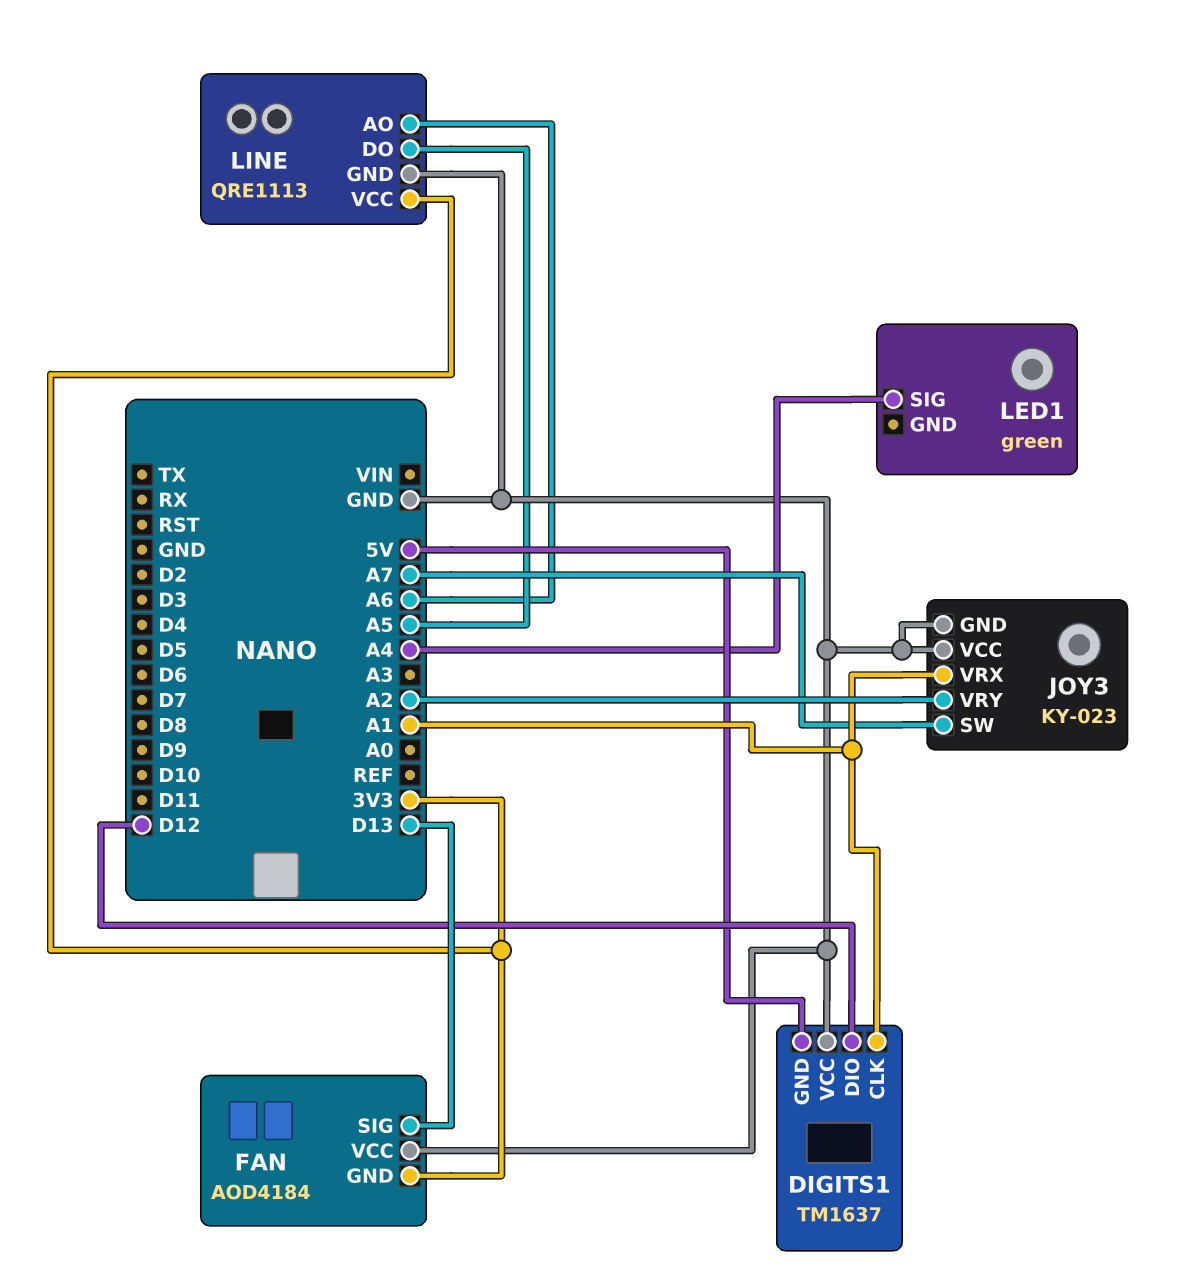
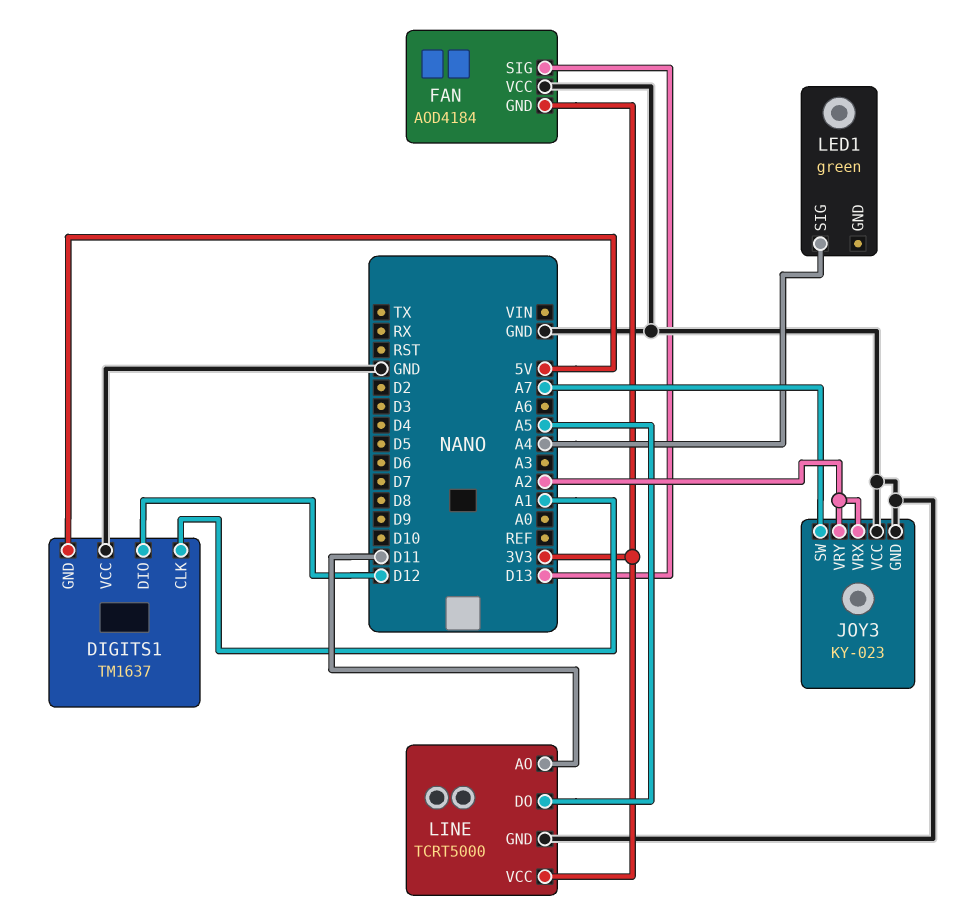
JOY3 pin VRX: A1 -> A2
LINE: QRE1113 -> TCRT5000
LINE pin AO: A6 -> D11

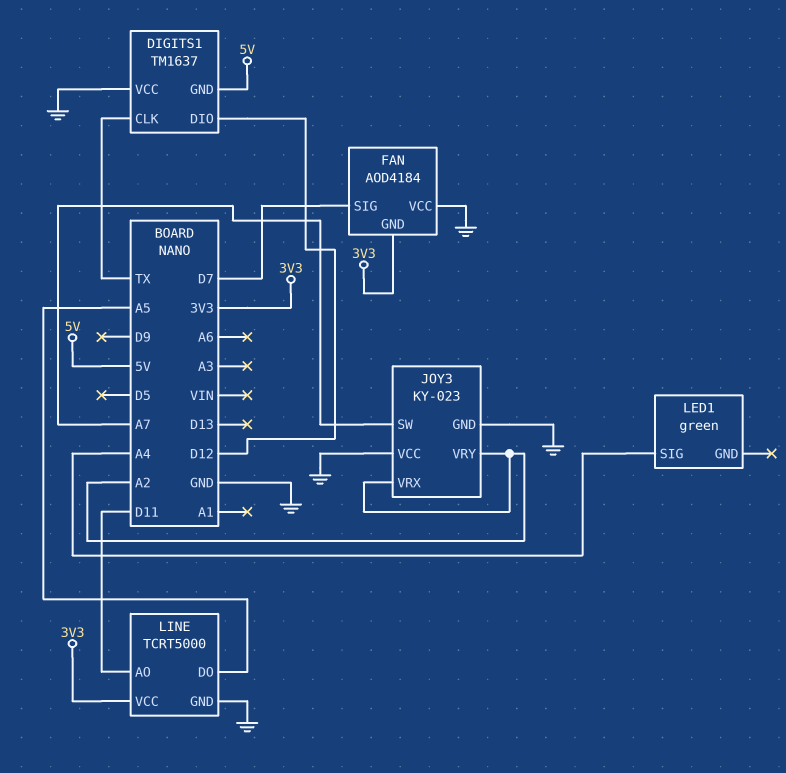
DIGITS1 pin CLK: A1 -> TX
FAN pin SIG: D13 -> D7

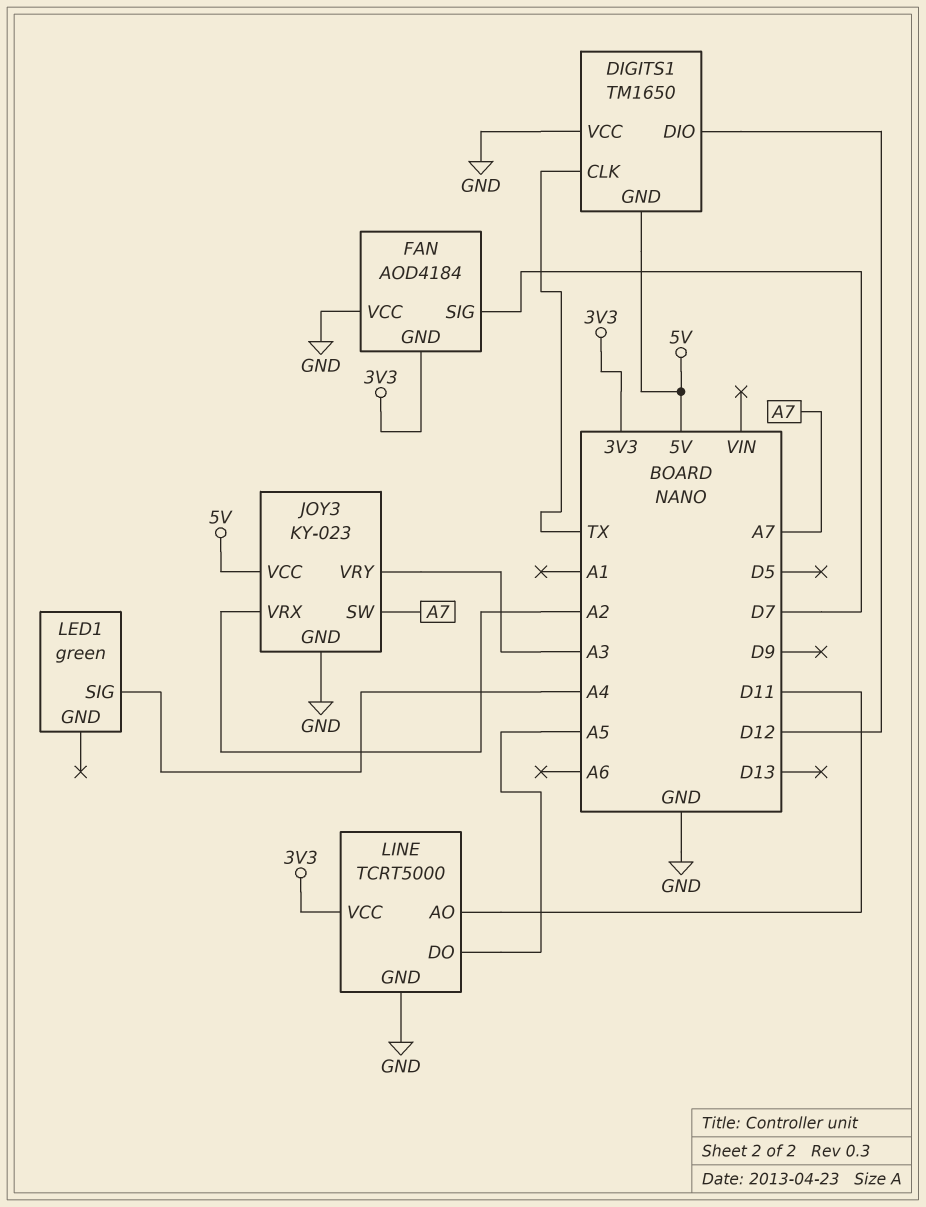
DIGITS1: TM1637 -> TM1650
JOY3 pin VCC: GND -> 5V
JOY3 pin VRY: A2 -> A3

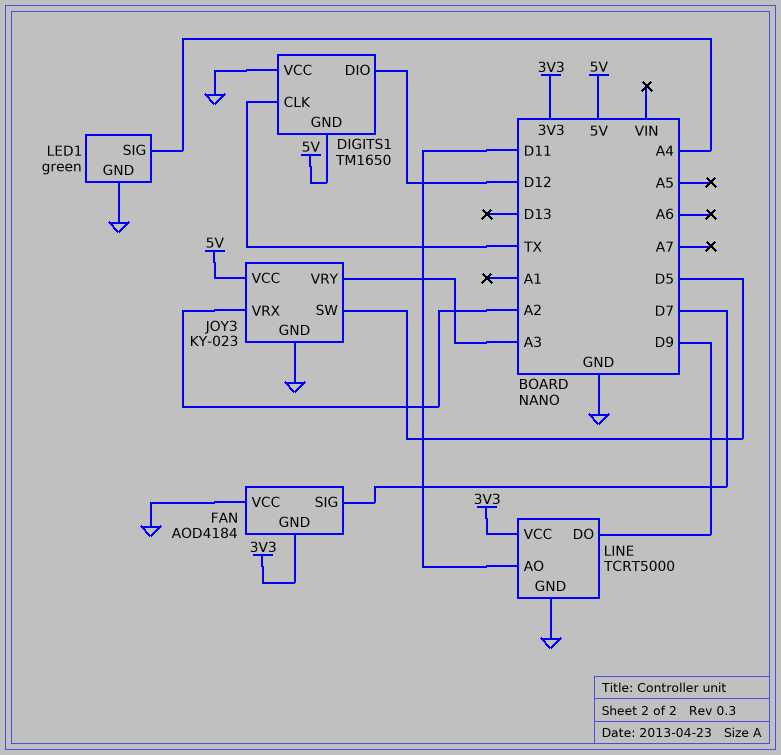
JOY3 pin SW: A7 -> D5
LED1 pin GND: none -> GND
LINE pin DO: A5 -> D9

